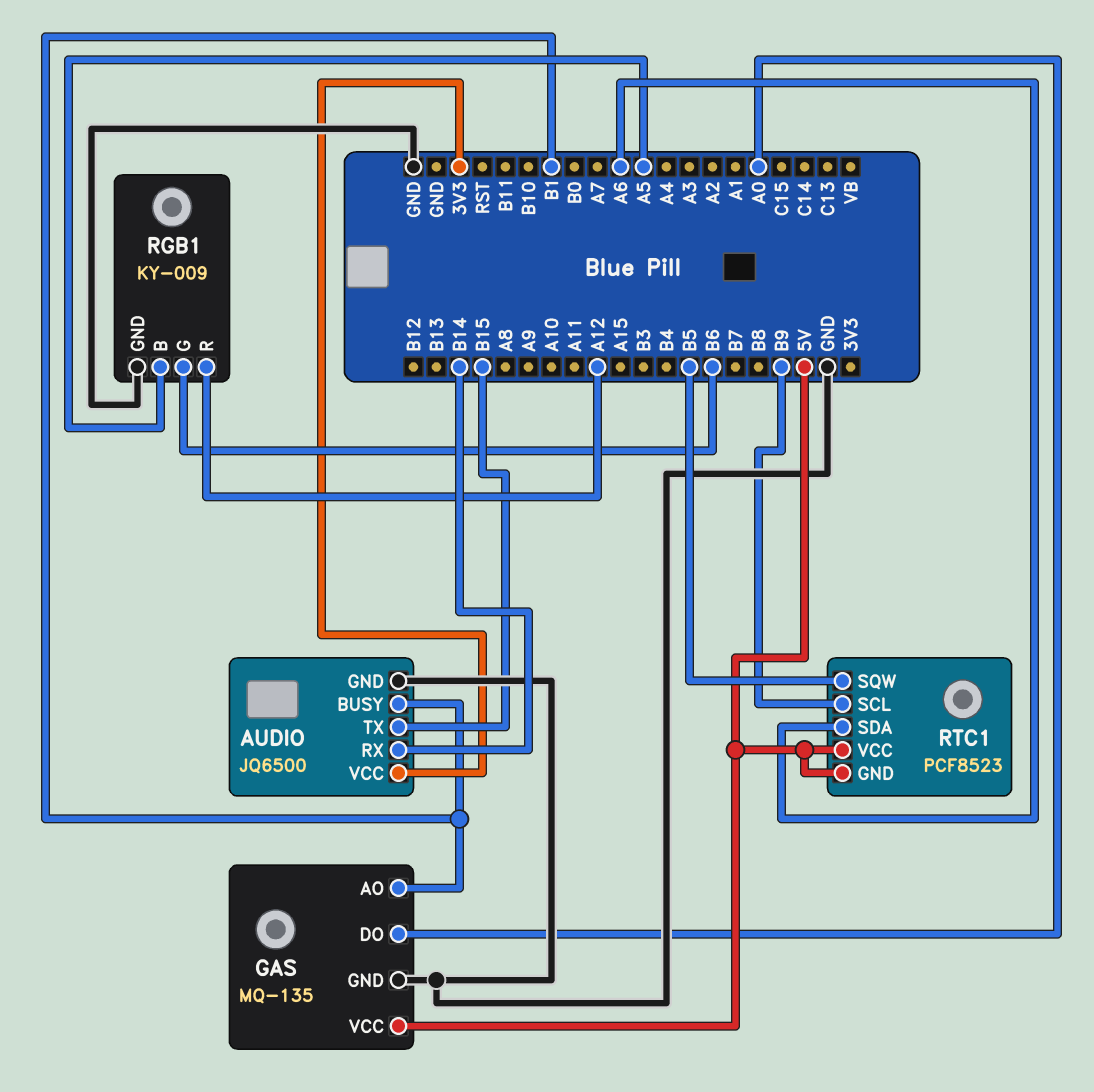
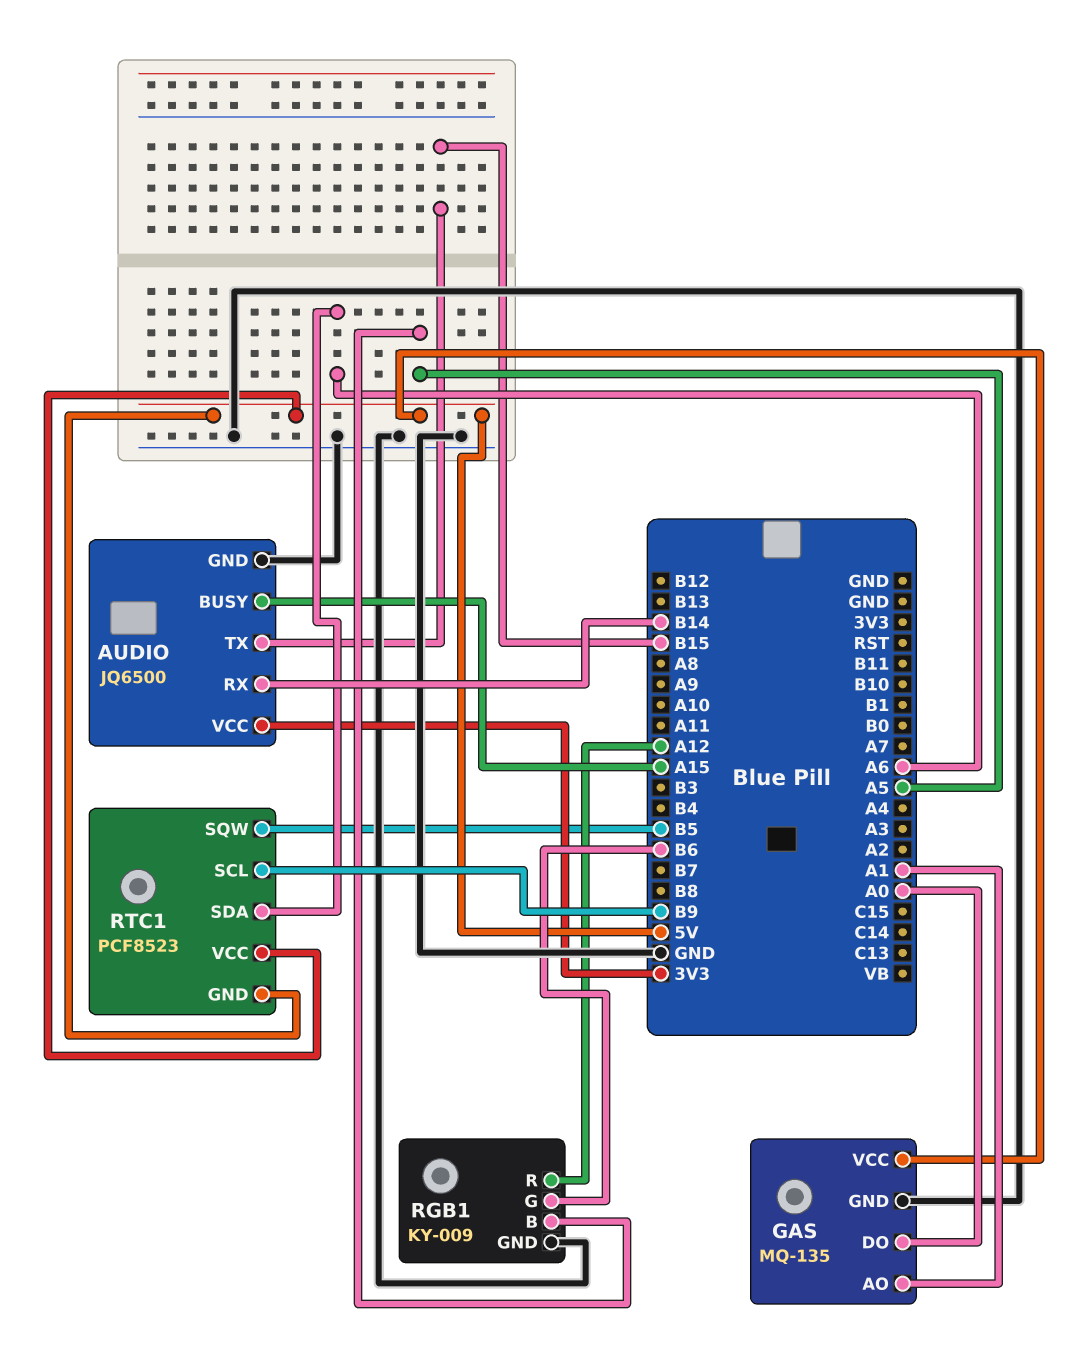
AUDIO pin BUSY: B1 -> A15
GAS pin AO: B1 -> A1

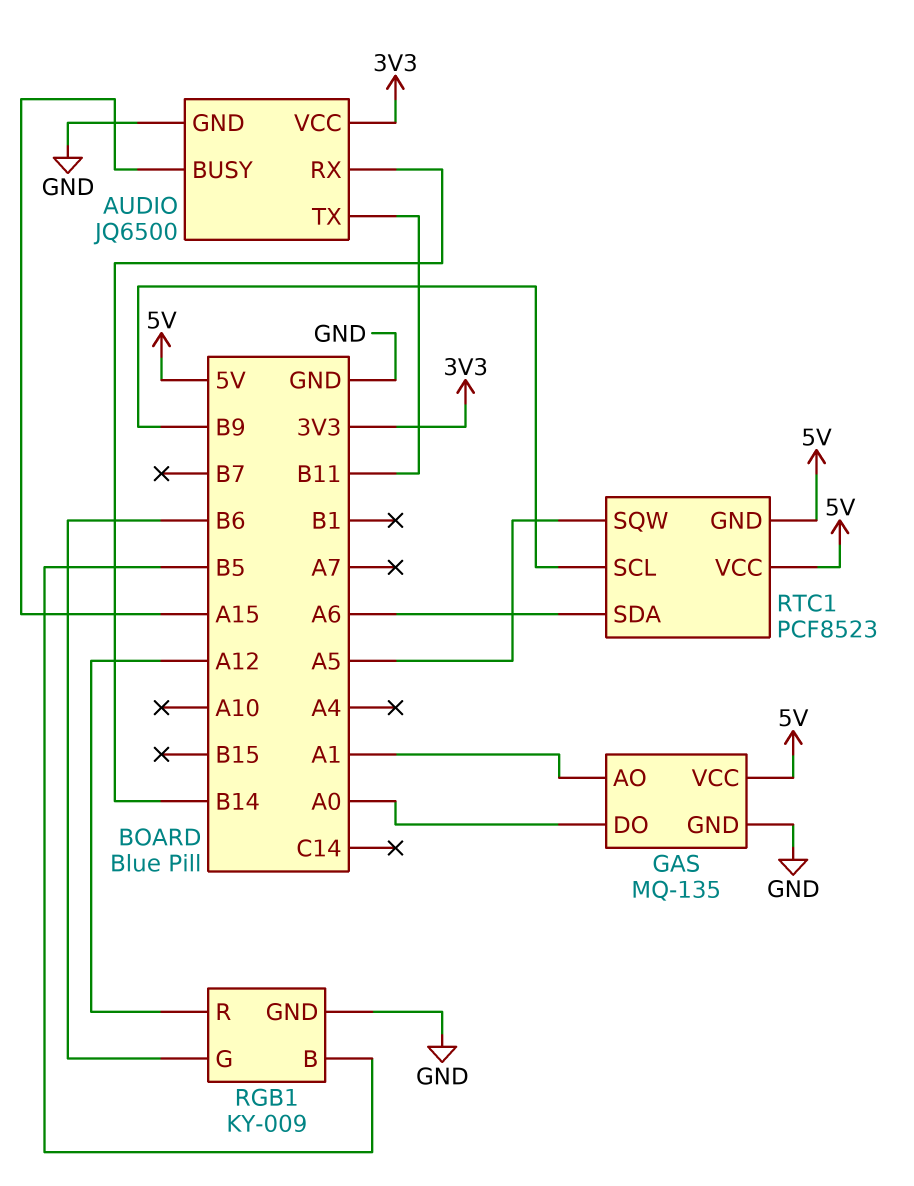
AUDIO pin TX: B15 -> B11
RGB1 pin B: A5 -> B5
RTC1 pin SQW: B5 -> A5

